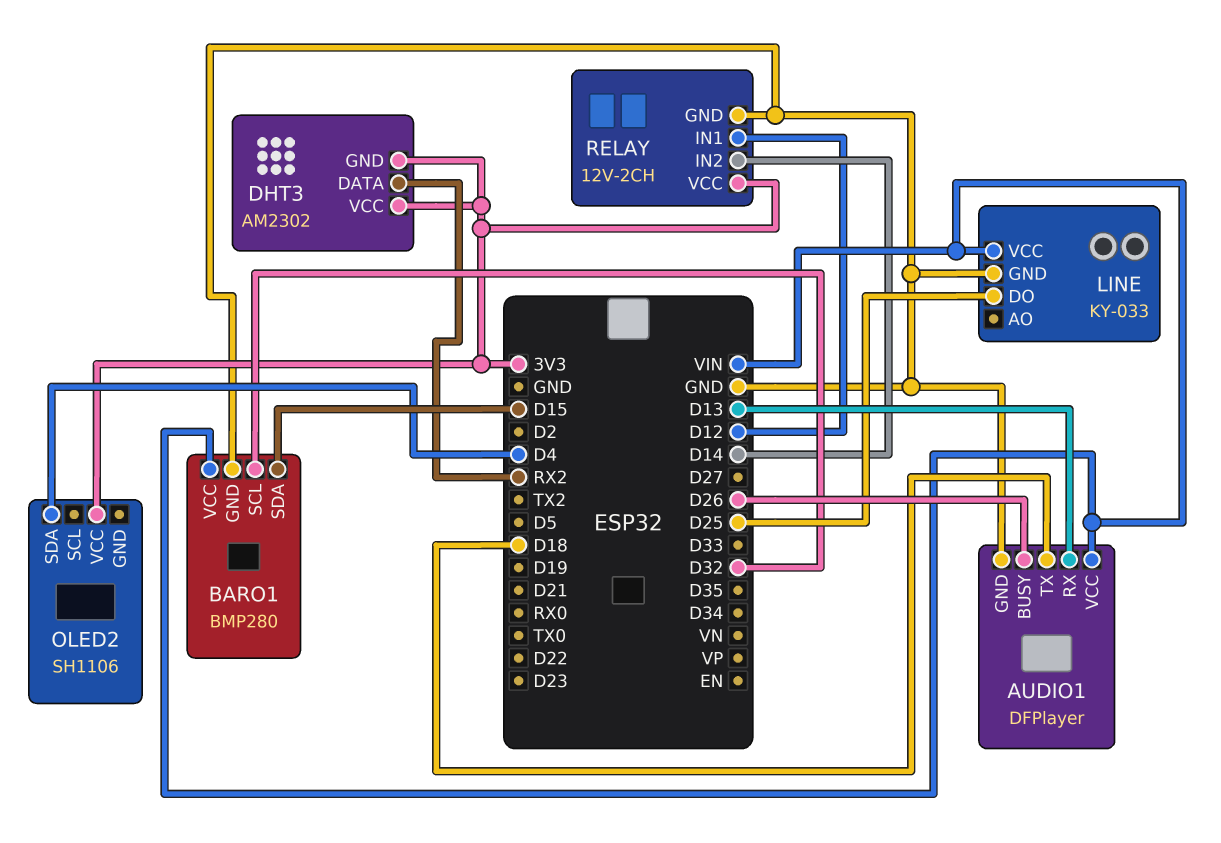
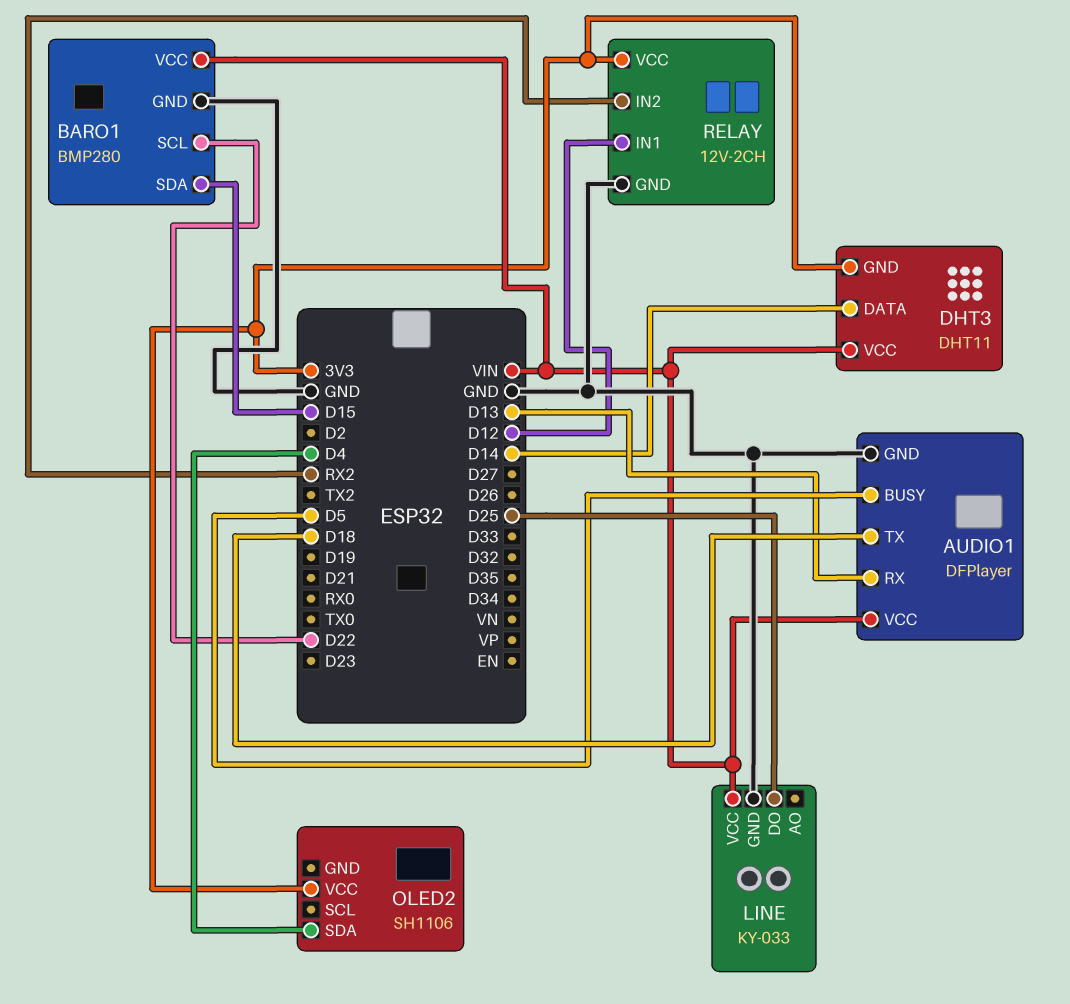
AUDIO1 pin BUSY: D26 -> D5
BARO1 pin SCL: D32 -> D22
DHT3: AM2302 -> DHT11
DHT3 pin DATA: RX2 -> D14
DHT3 pin VCC: 3V3 -> VIN
RELAY pin IN2: D14 -> RX2

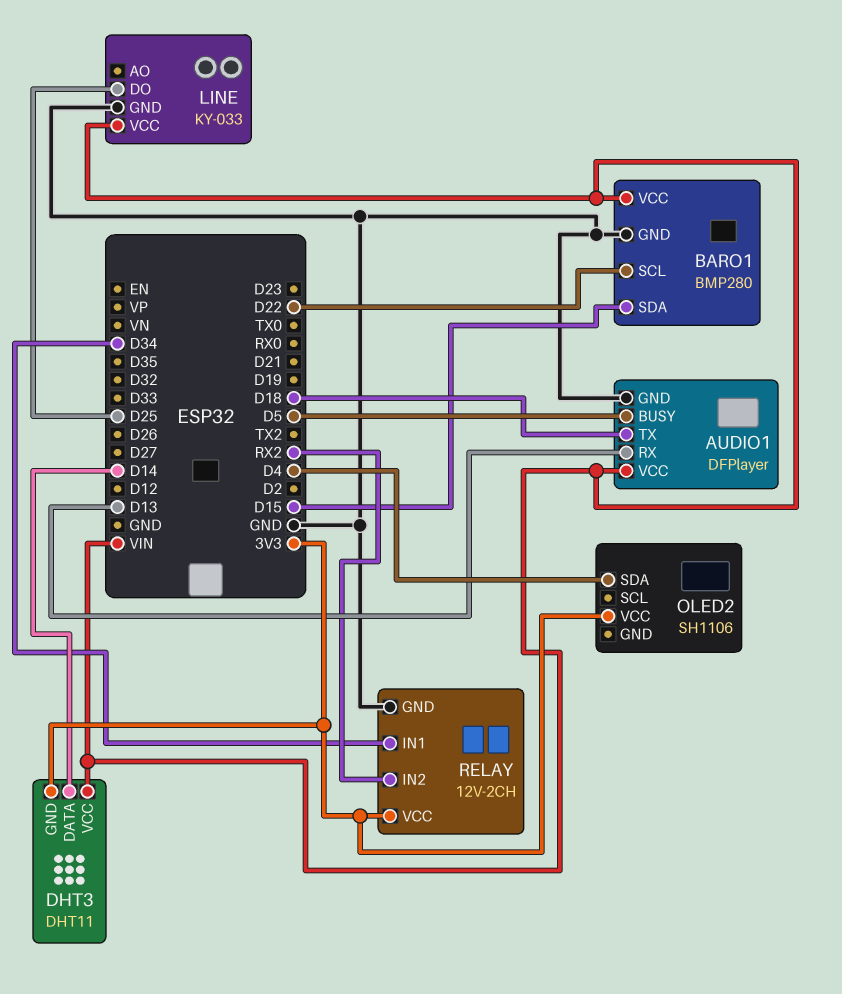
RELAY pin IN1: D12 -> D34

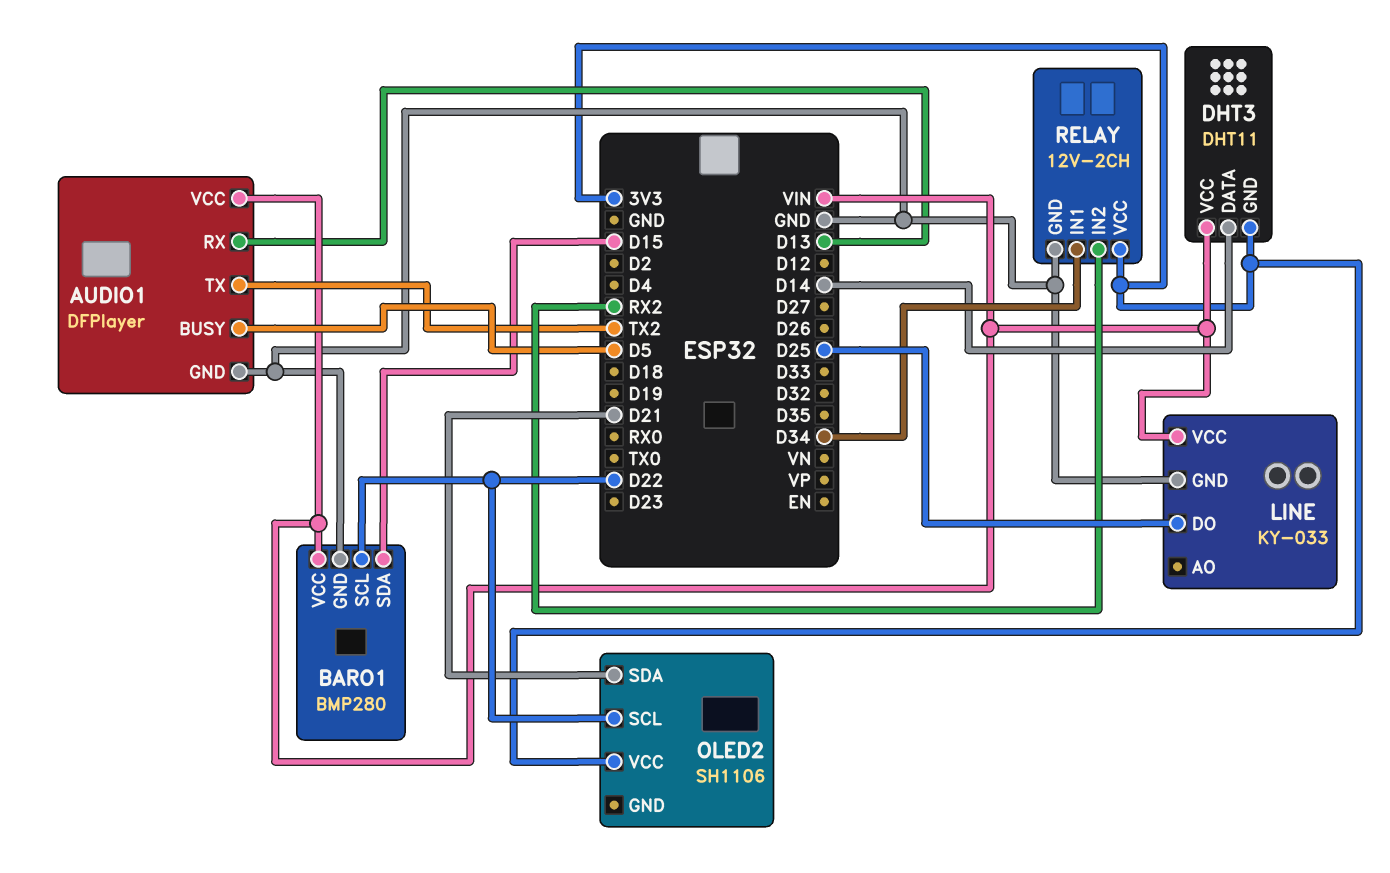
AUDIO1 pin TX: D18 -> TX2
OLED2 pin SCL: none -> D22
OLED2 pin SDA: D4 -> D21

